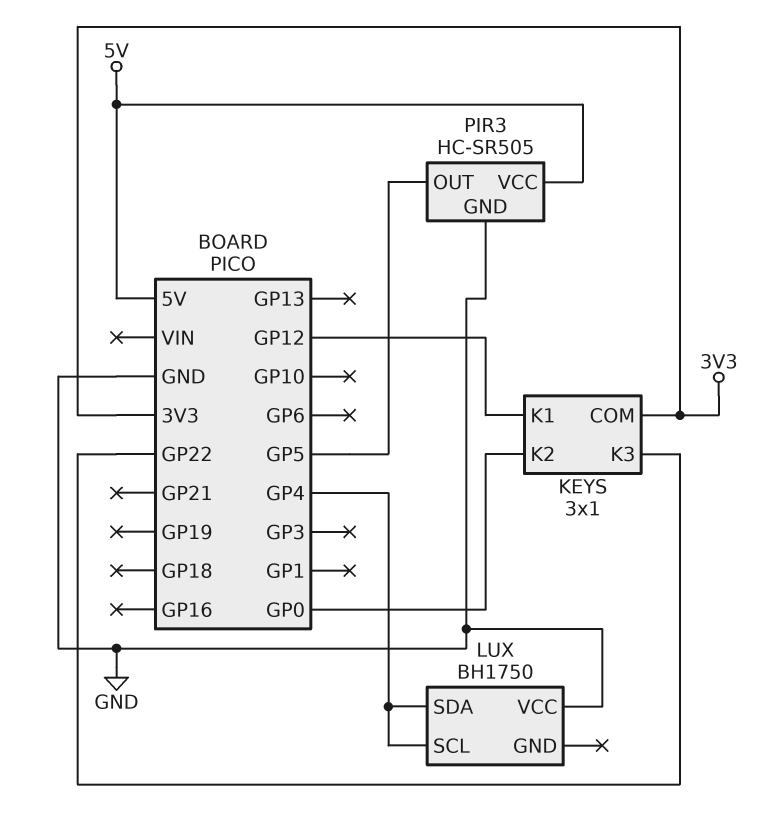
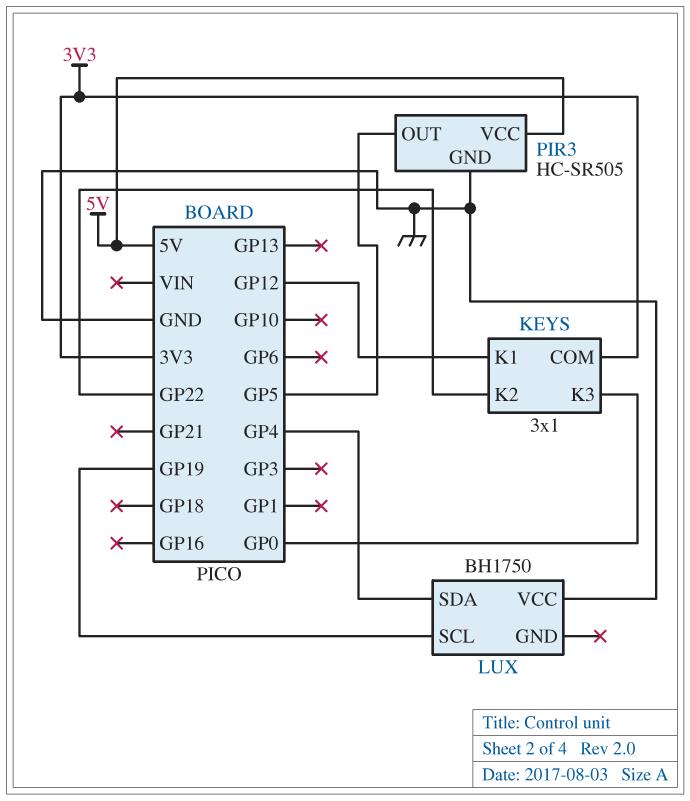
KEYS pin K2: GP0 -> GP22
KEYS pin K3: GP22 -> GP0
LUX pin SCL: GP4 -> GP19

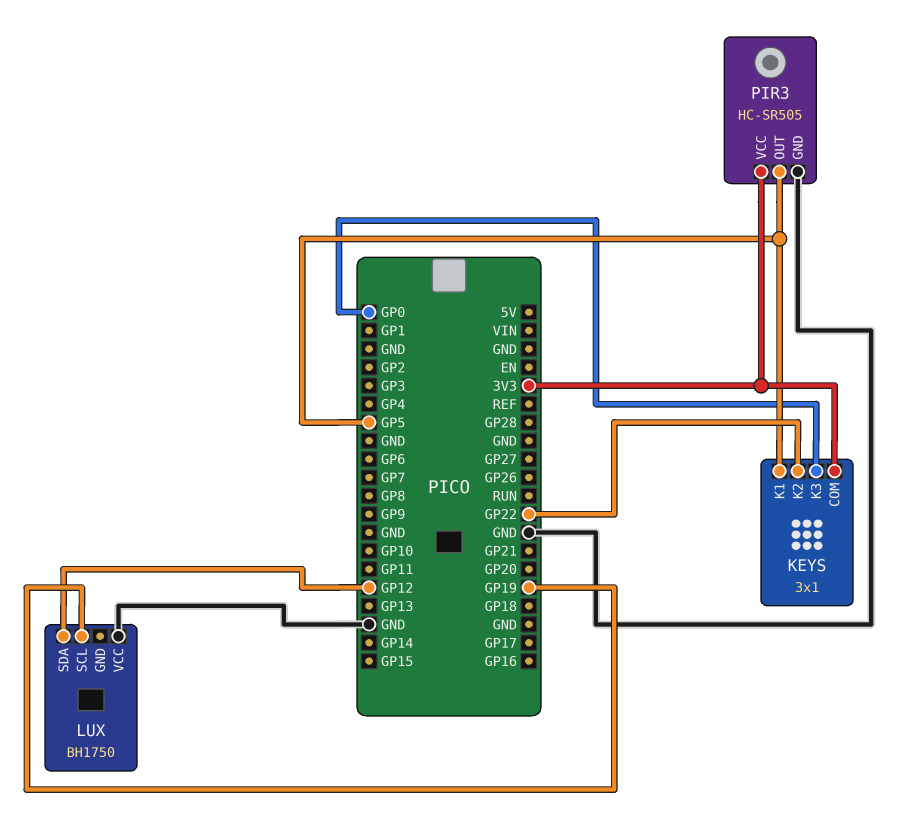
KEYS pin K1: GP12 -> GP5
LUX pin SDA: GP4 -> GP12
PIR3 pin VCC: 5V -> 3V3

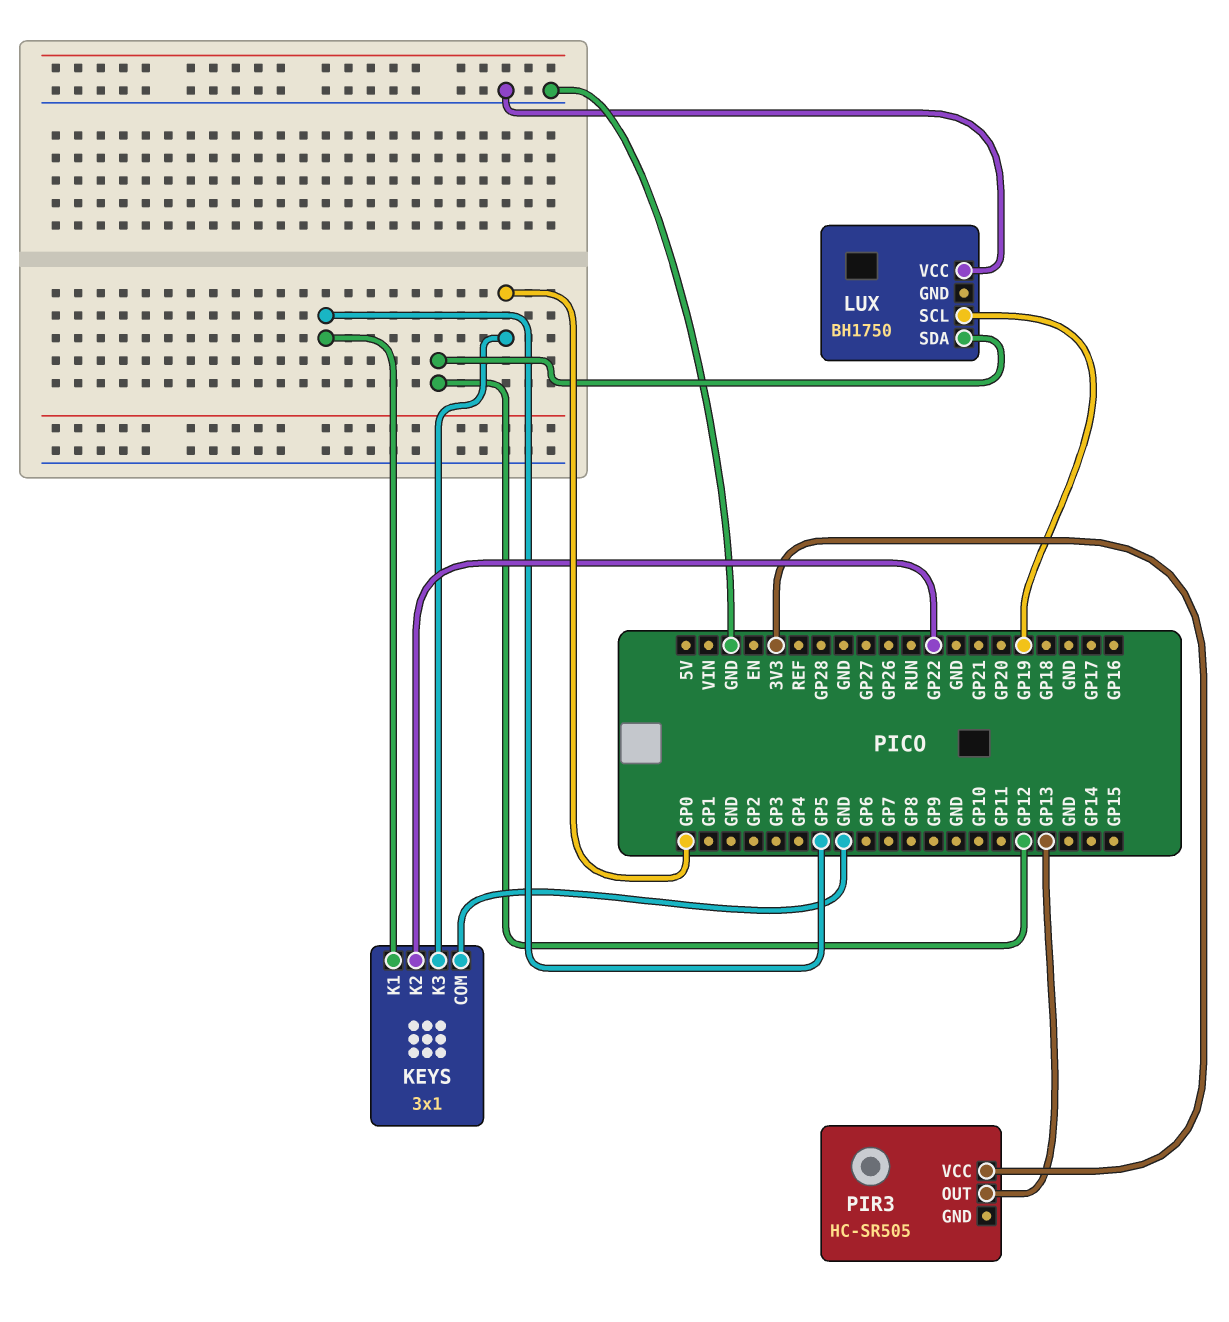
KEYS pin COM: 3V3 -> GND
PIR3 pin GND: GND -> none
PIR3 pin OUT: GP5 -> GP13

